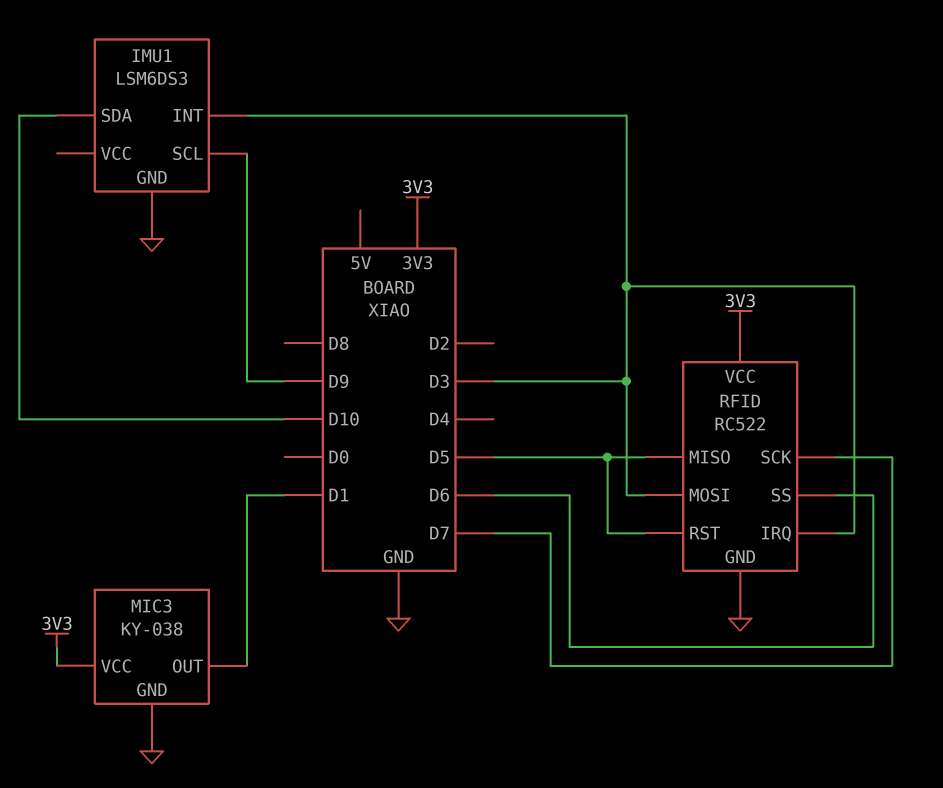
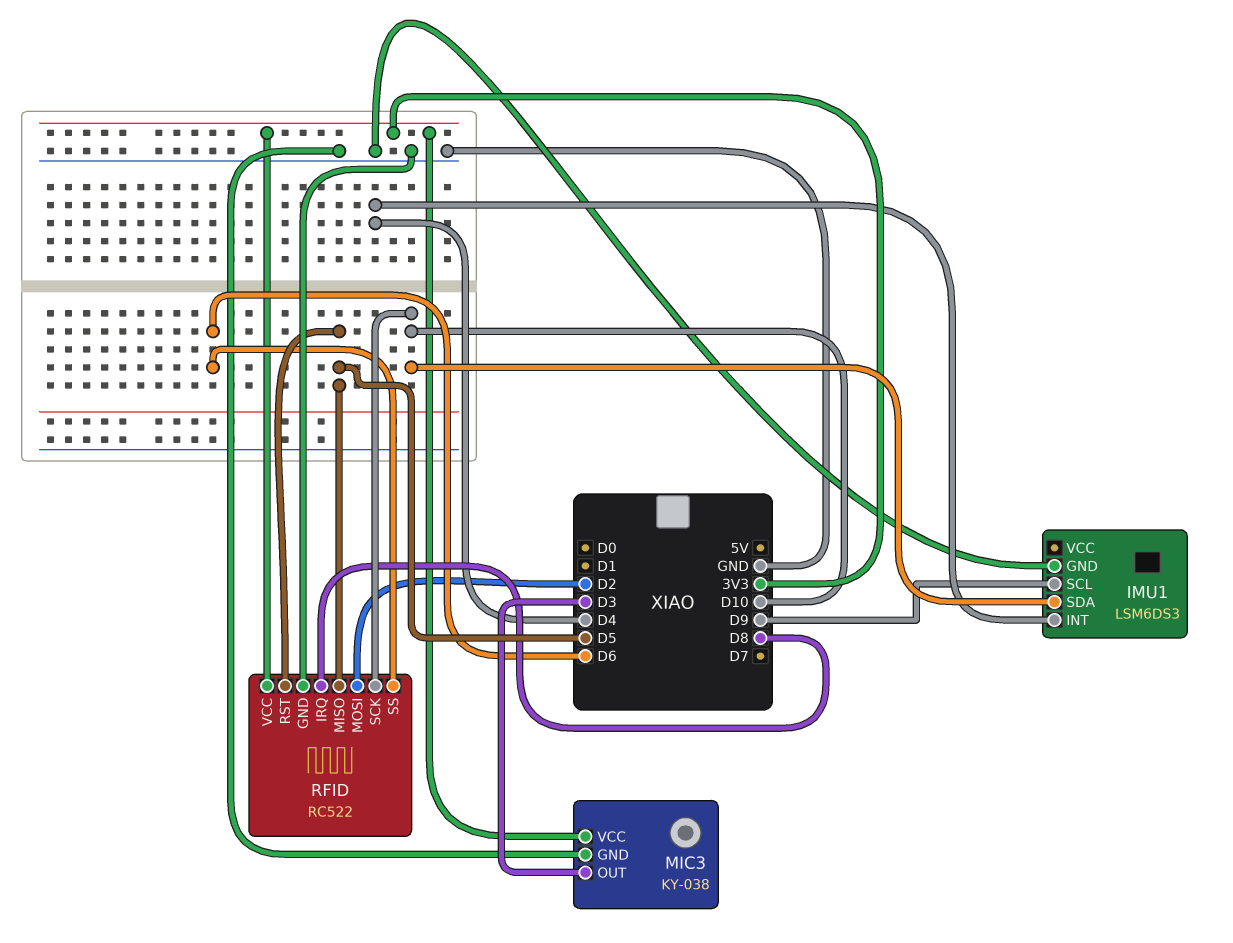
IMU1 pin INT: D3 -> D4
MIC3 pin OUT: D1 -> D3
RFID pin IRQ: D3 -> D8
RFID pin MOSI: D3 -> D2
RFID pin SCK: D7 -> D10

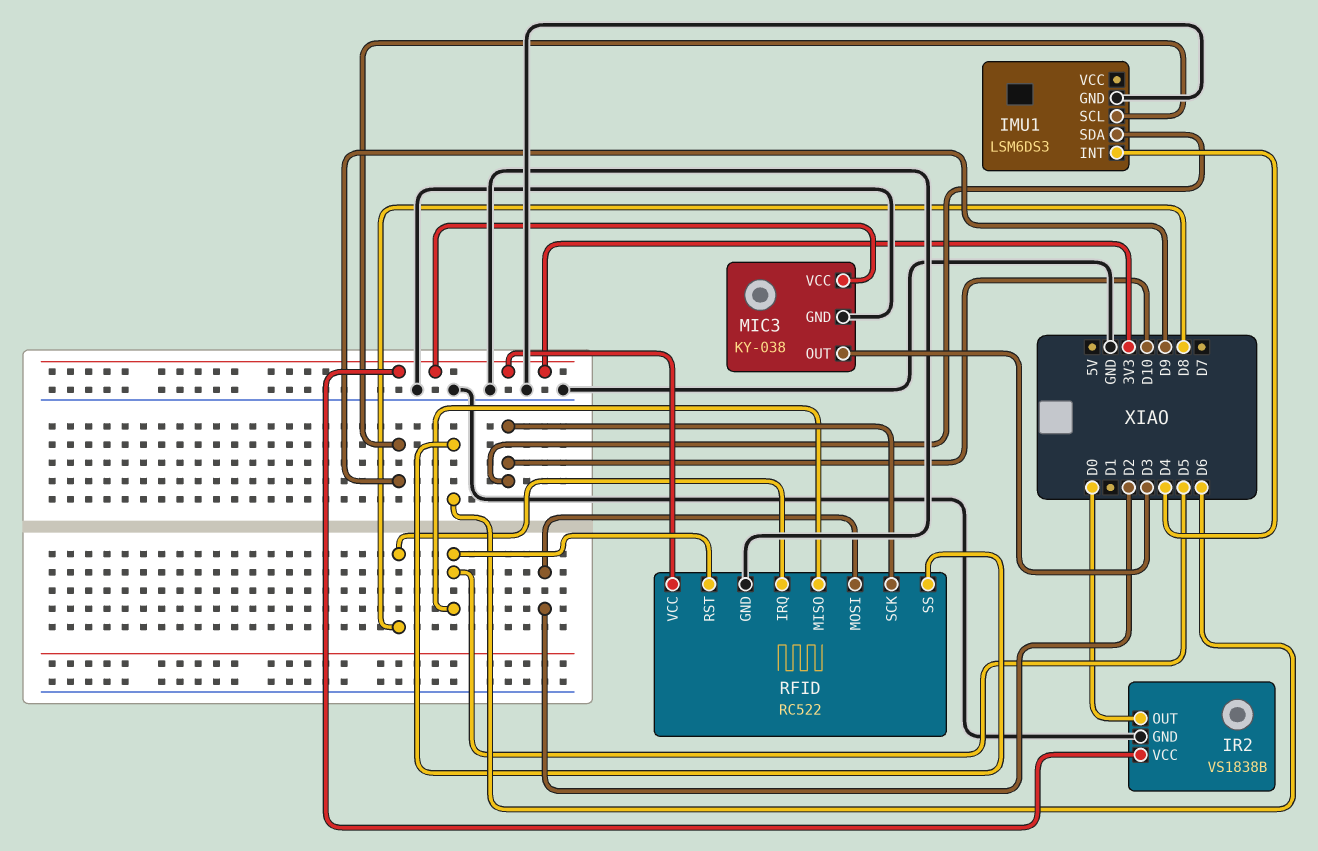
IR2: none -> VS1838B
IR2 pin GND: none -> GND
IR2 pin OUT: none -> D0
IR2 pin VCC: none -> 3V3

